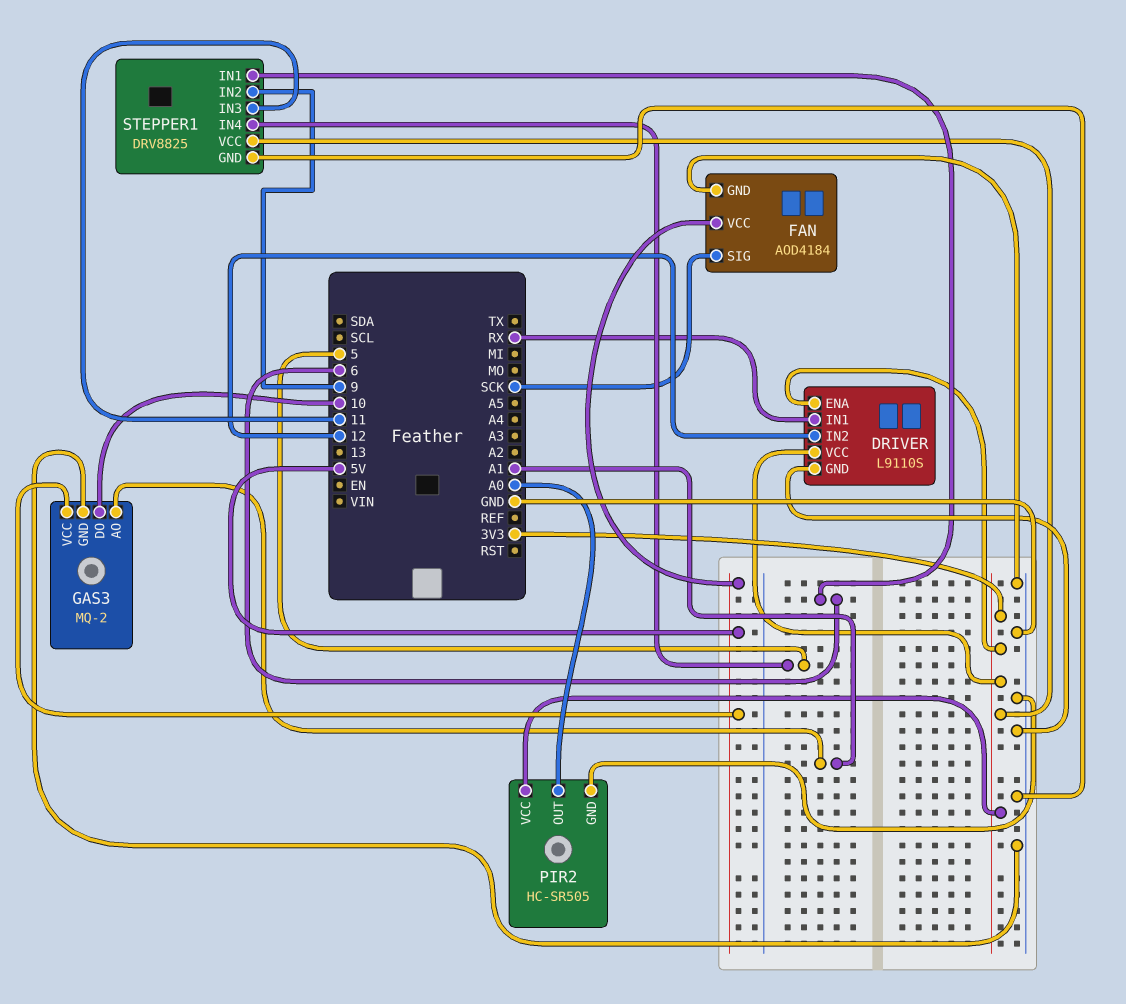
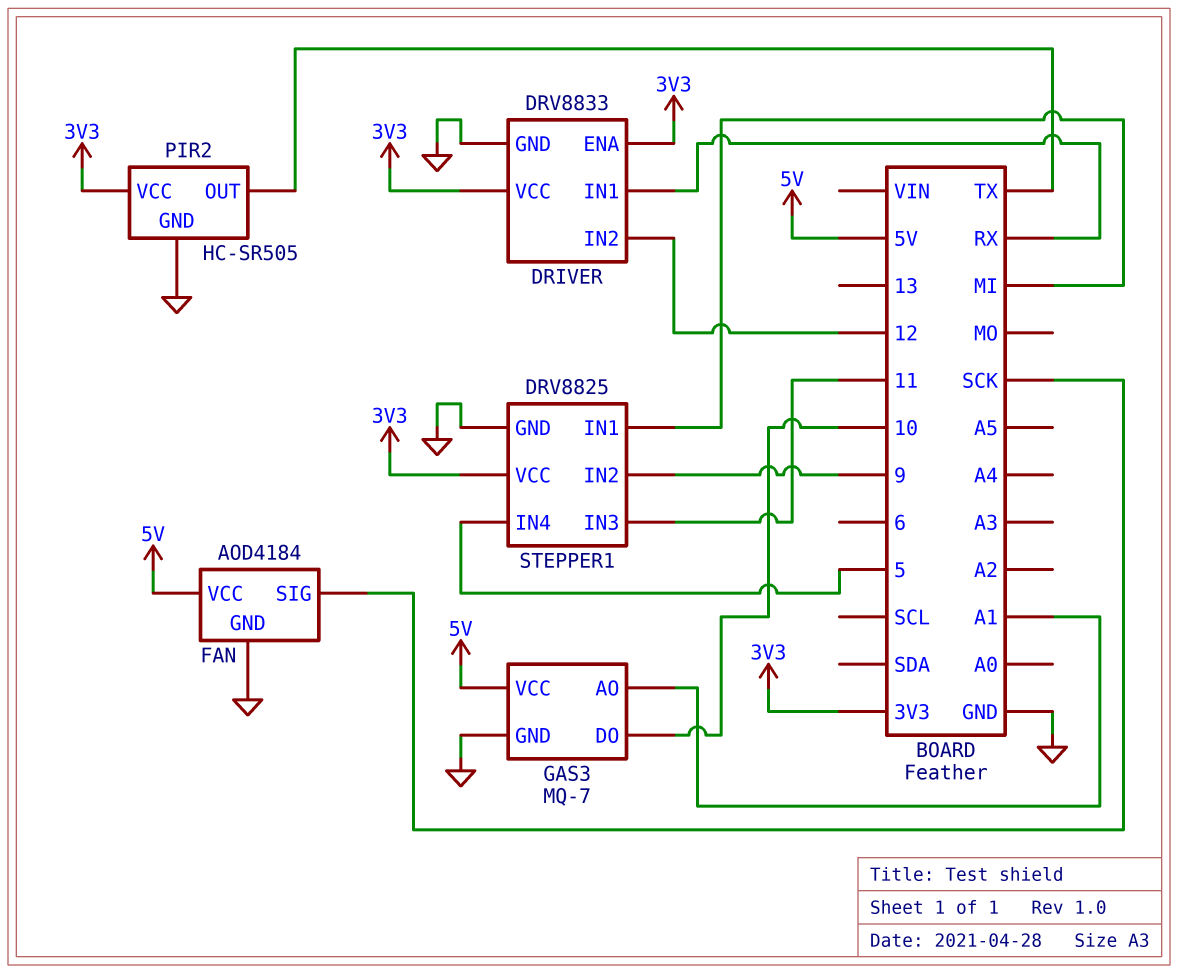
DRIVER: L9110S -> DRV8833
GAS3: MQ-2 -> MQ-7
PIR2 pin OUT: A0 -> TX
STEPPER1 pin IN1: 6 -> MI

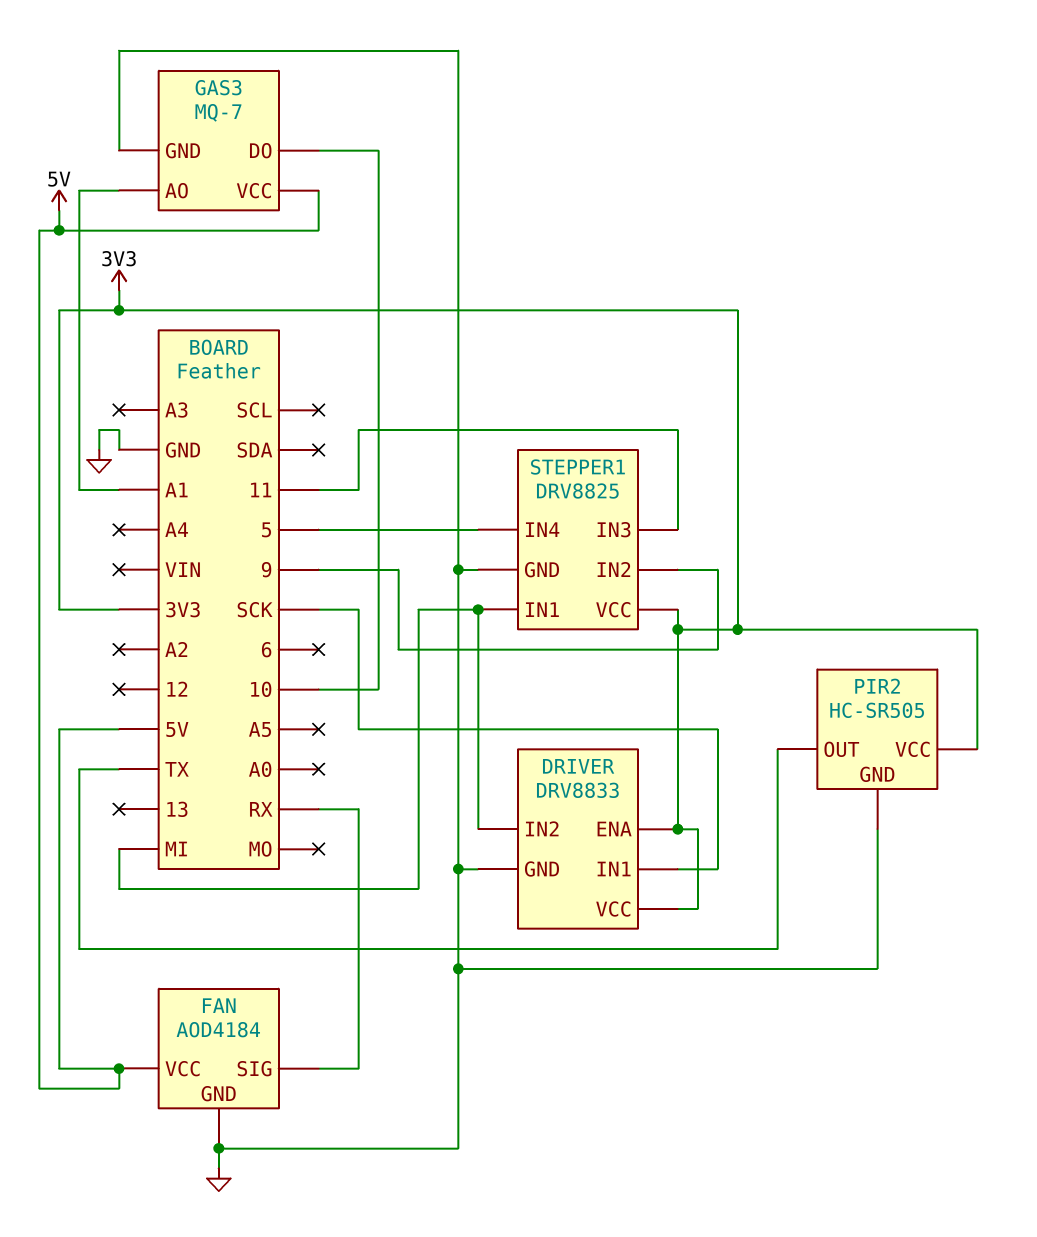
DRIVER pin IN1: RX -> SCK
DRIVER pin IN2: 12 -> MI
FAN pin SIG: SCK -> RX

